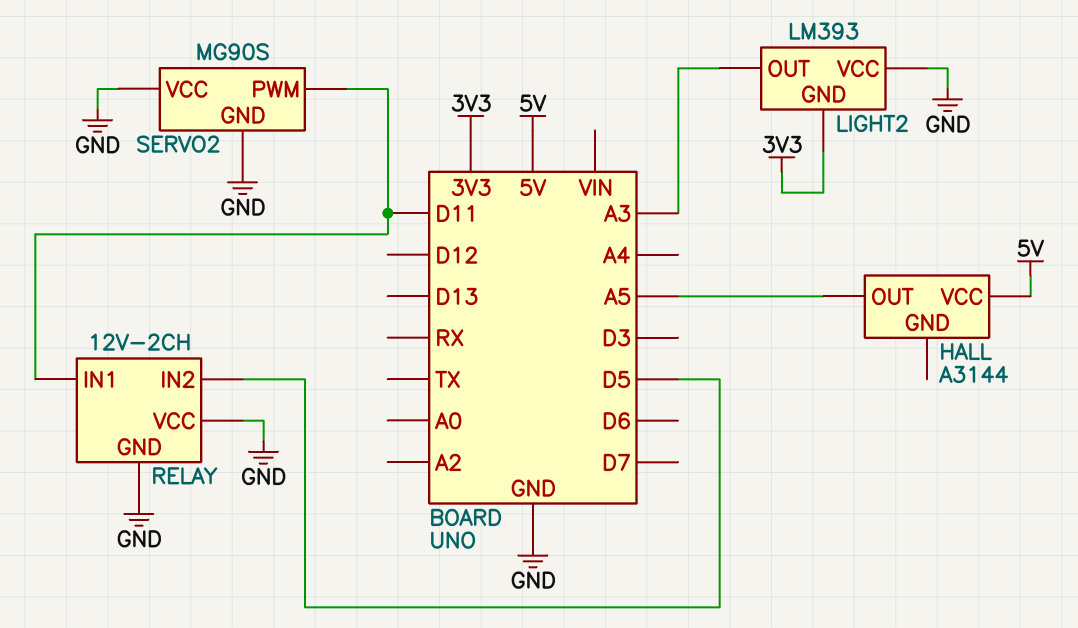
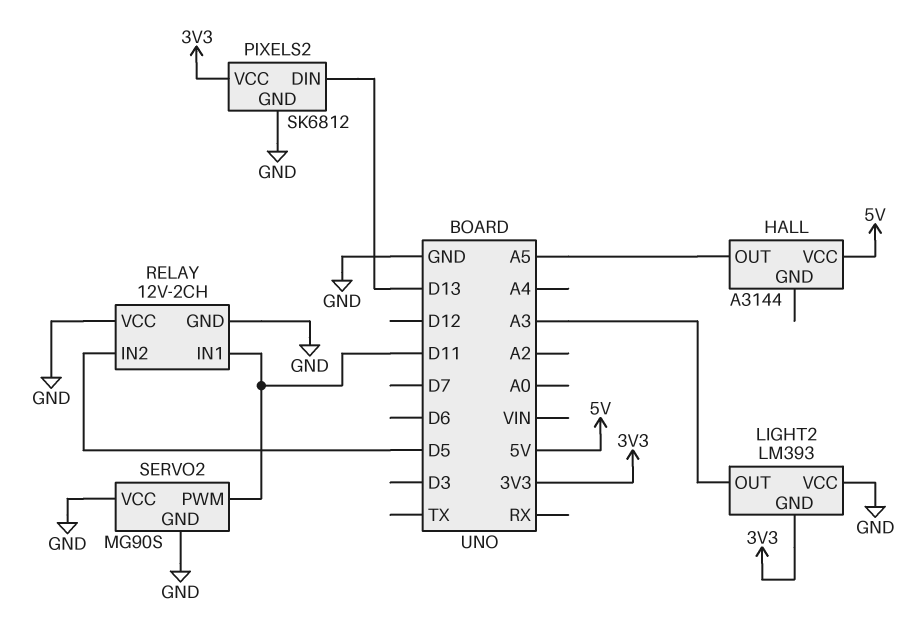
PIXELS2: none -> SK6812
PIXELS2 pin DIN: none -> D13
PIXELS2 pin GND: none -> GND
PIXELS2 pin VCC: none -> 3V3

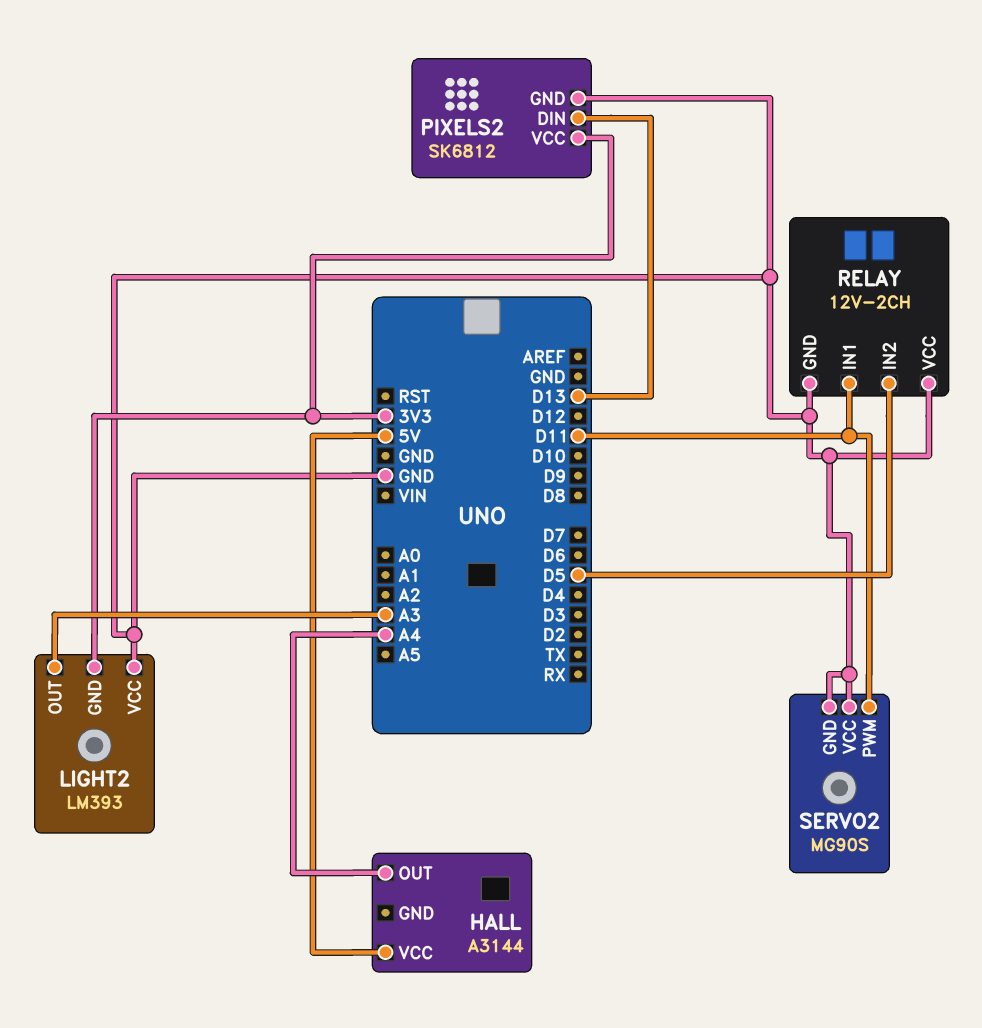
HALL pin OUT: A5 -> A4

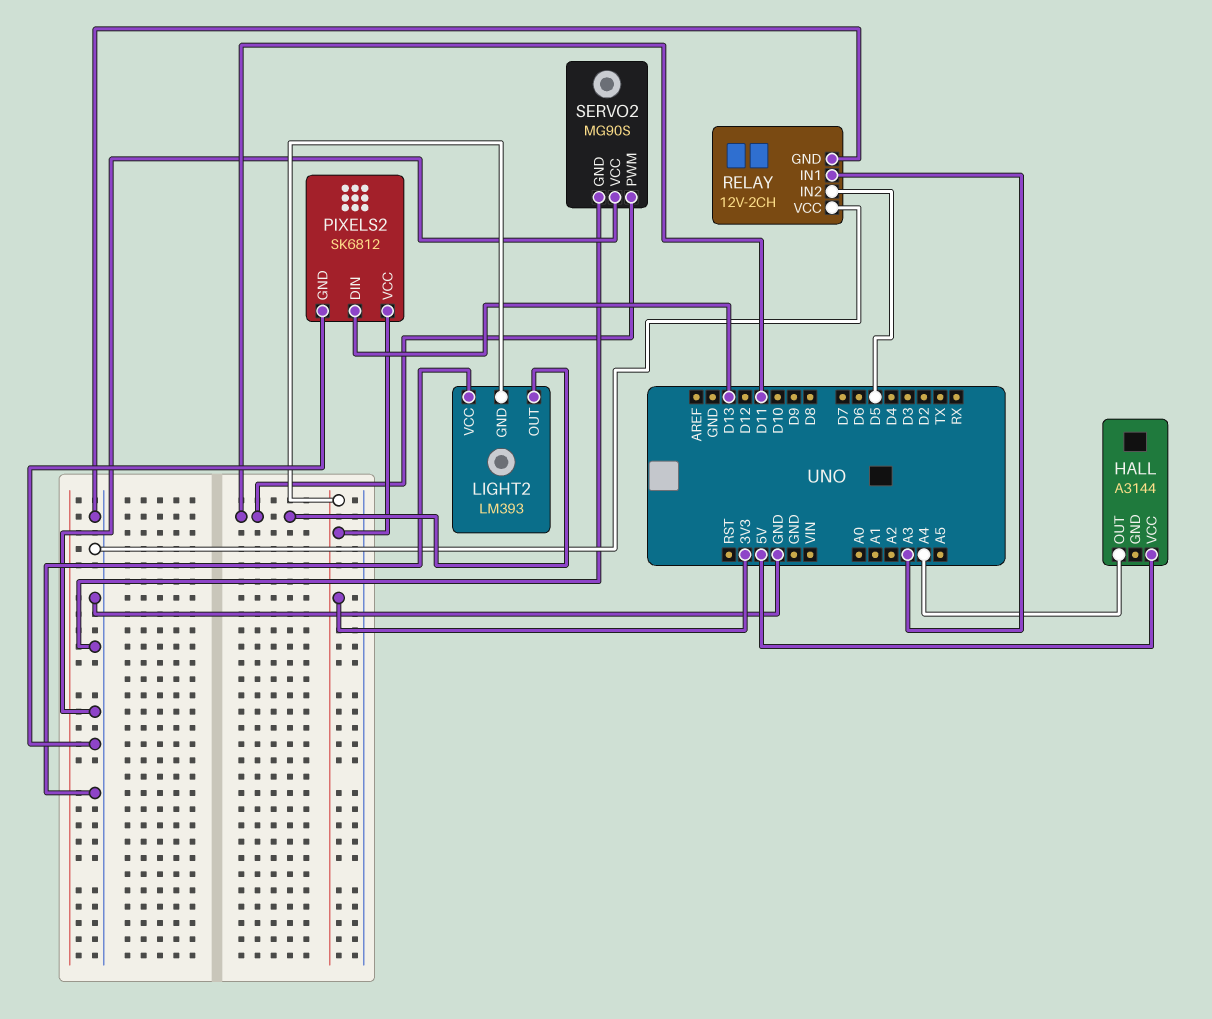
LIGHT2 pin OUT: A3 -> D11
RELAY pin IN1: D11 -> A3

